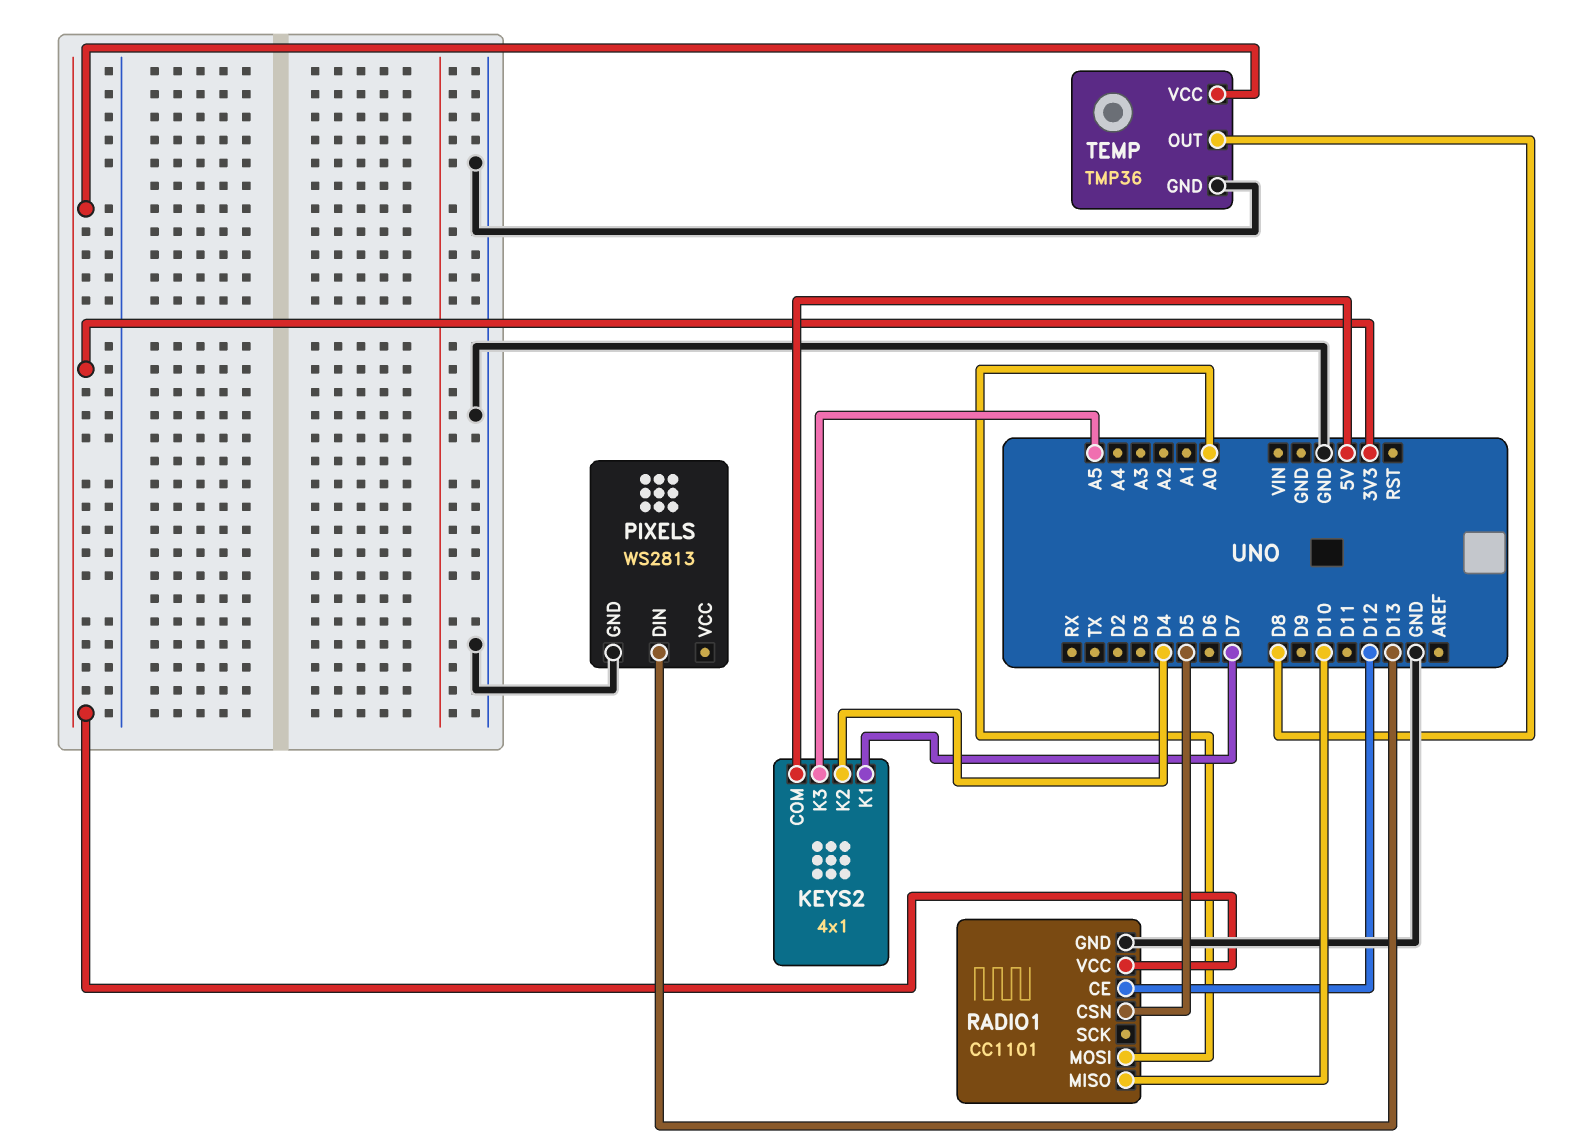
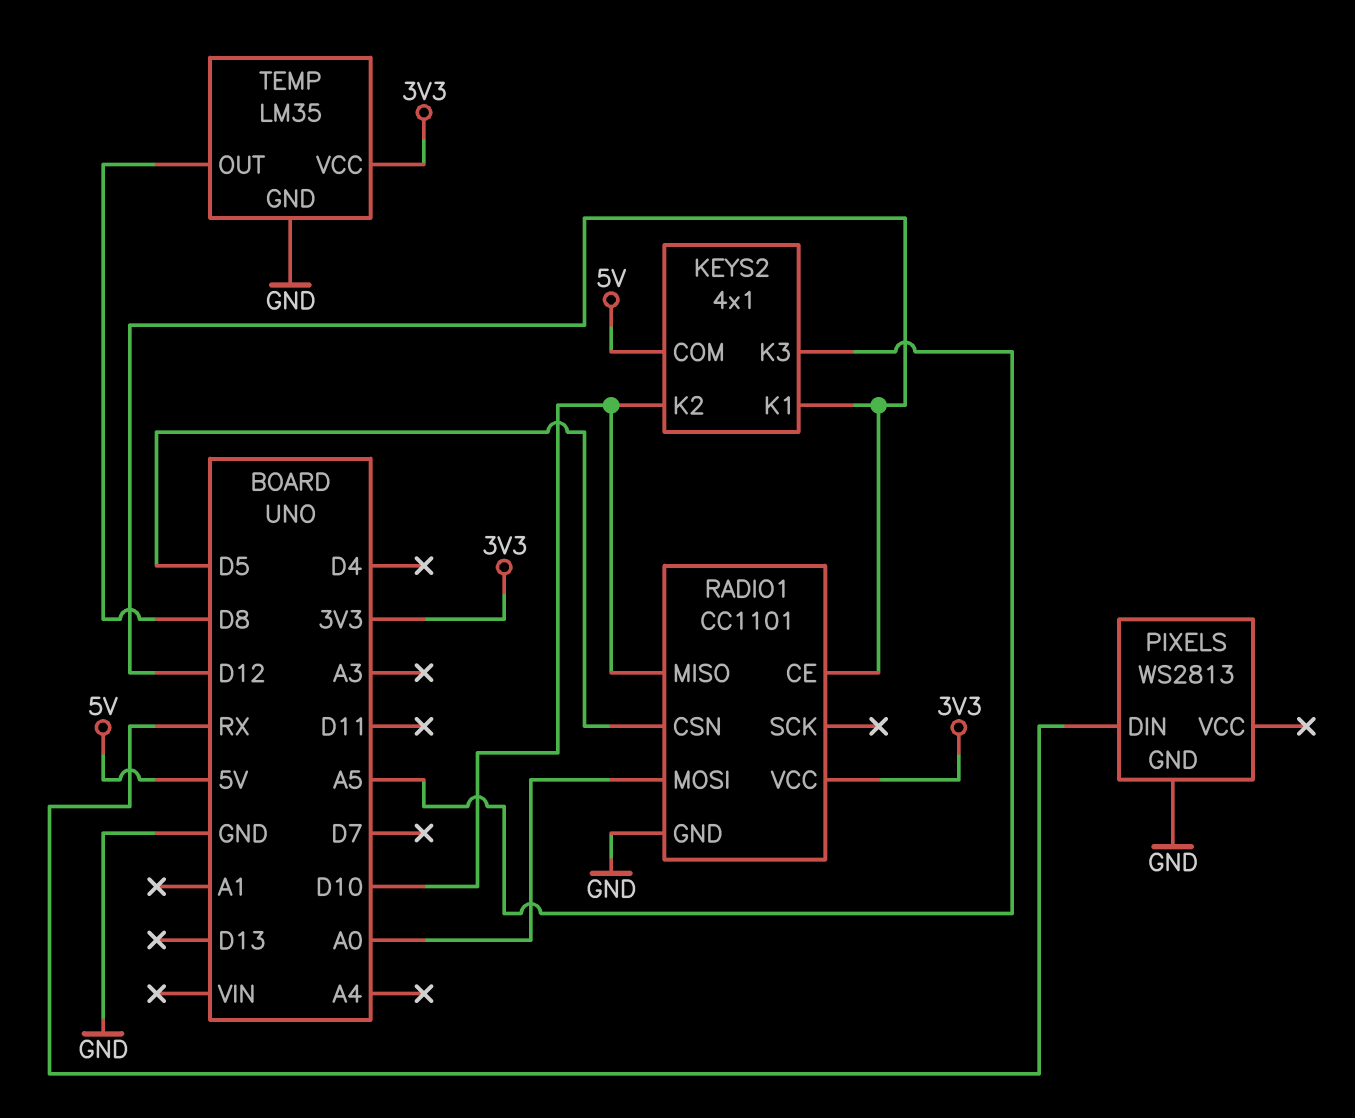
KEYS2 pin K1: D7 -> D12
KEYS2 pin K2: D4 -> D10
PIXELS pin DIN: D13 -> RX
TEMP: TMP36 -> LM35

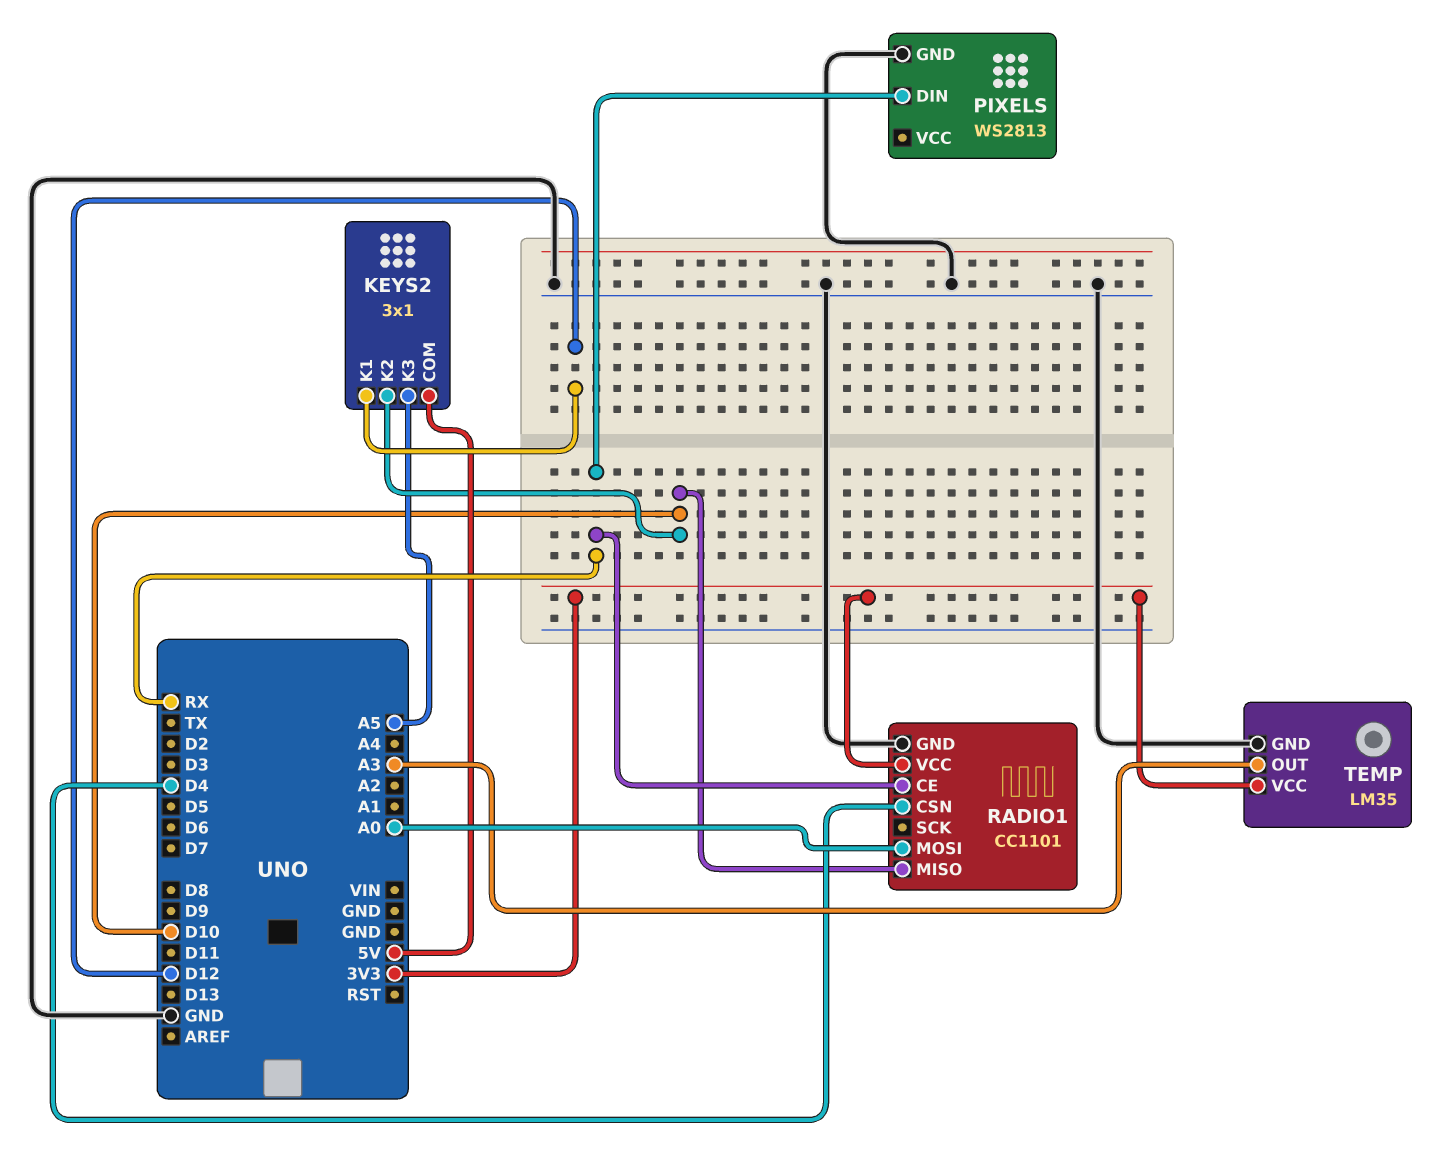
KEYS2: 4x1 -> 3x1
RADIO1 pin CE: D12 -> RX
RADIO1 pin CSN: D5 -> D4
TEMP pin OUT: D8 -> A3

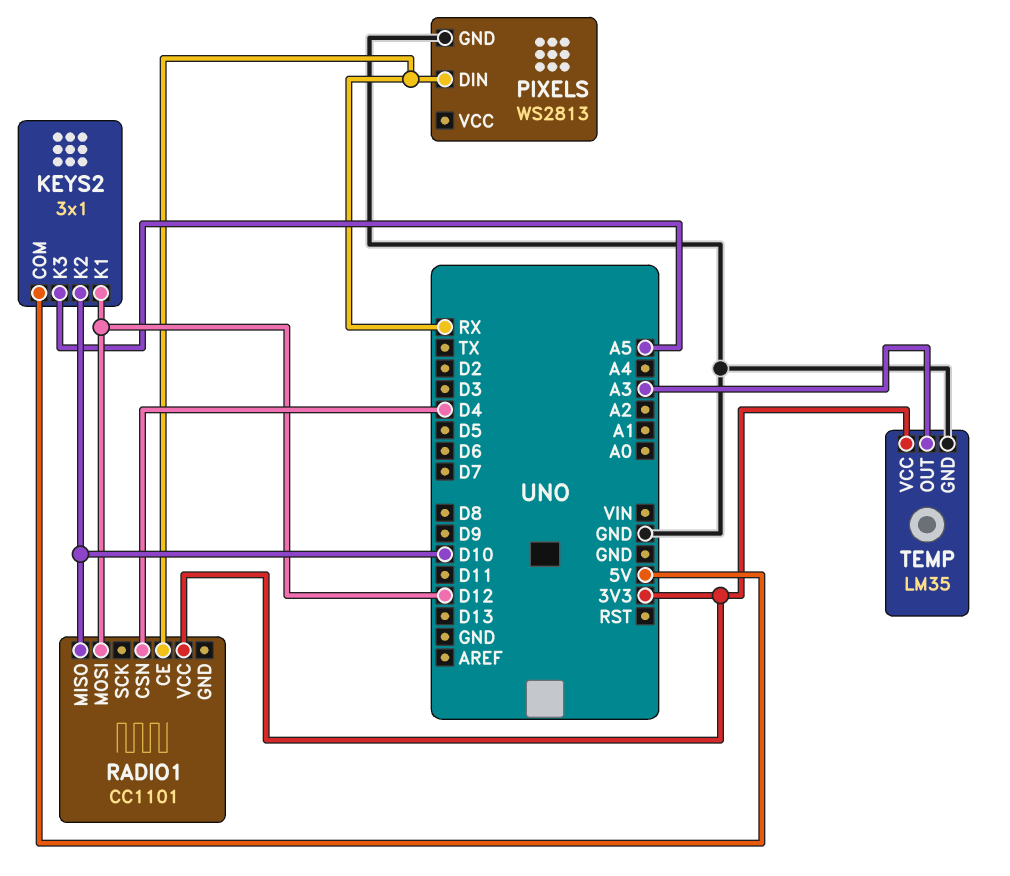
RADIO1 pin GND: GND -> none
RADIO1 pin MOSI: A0 -> D12

